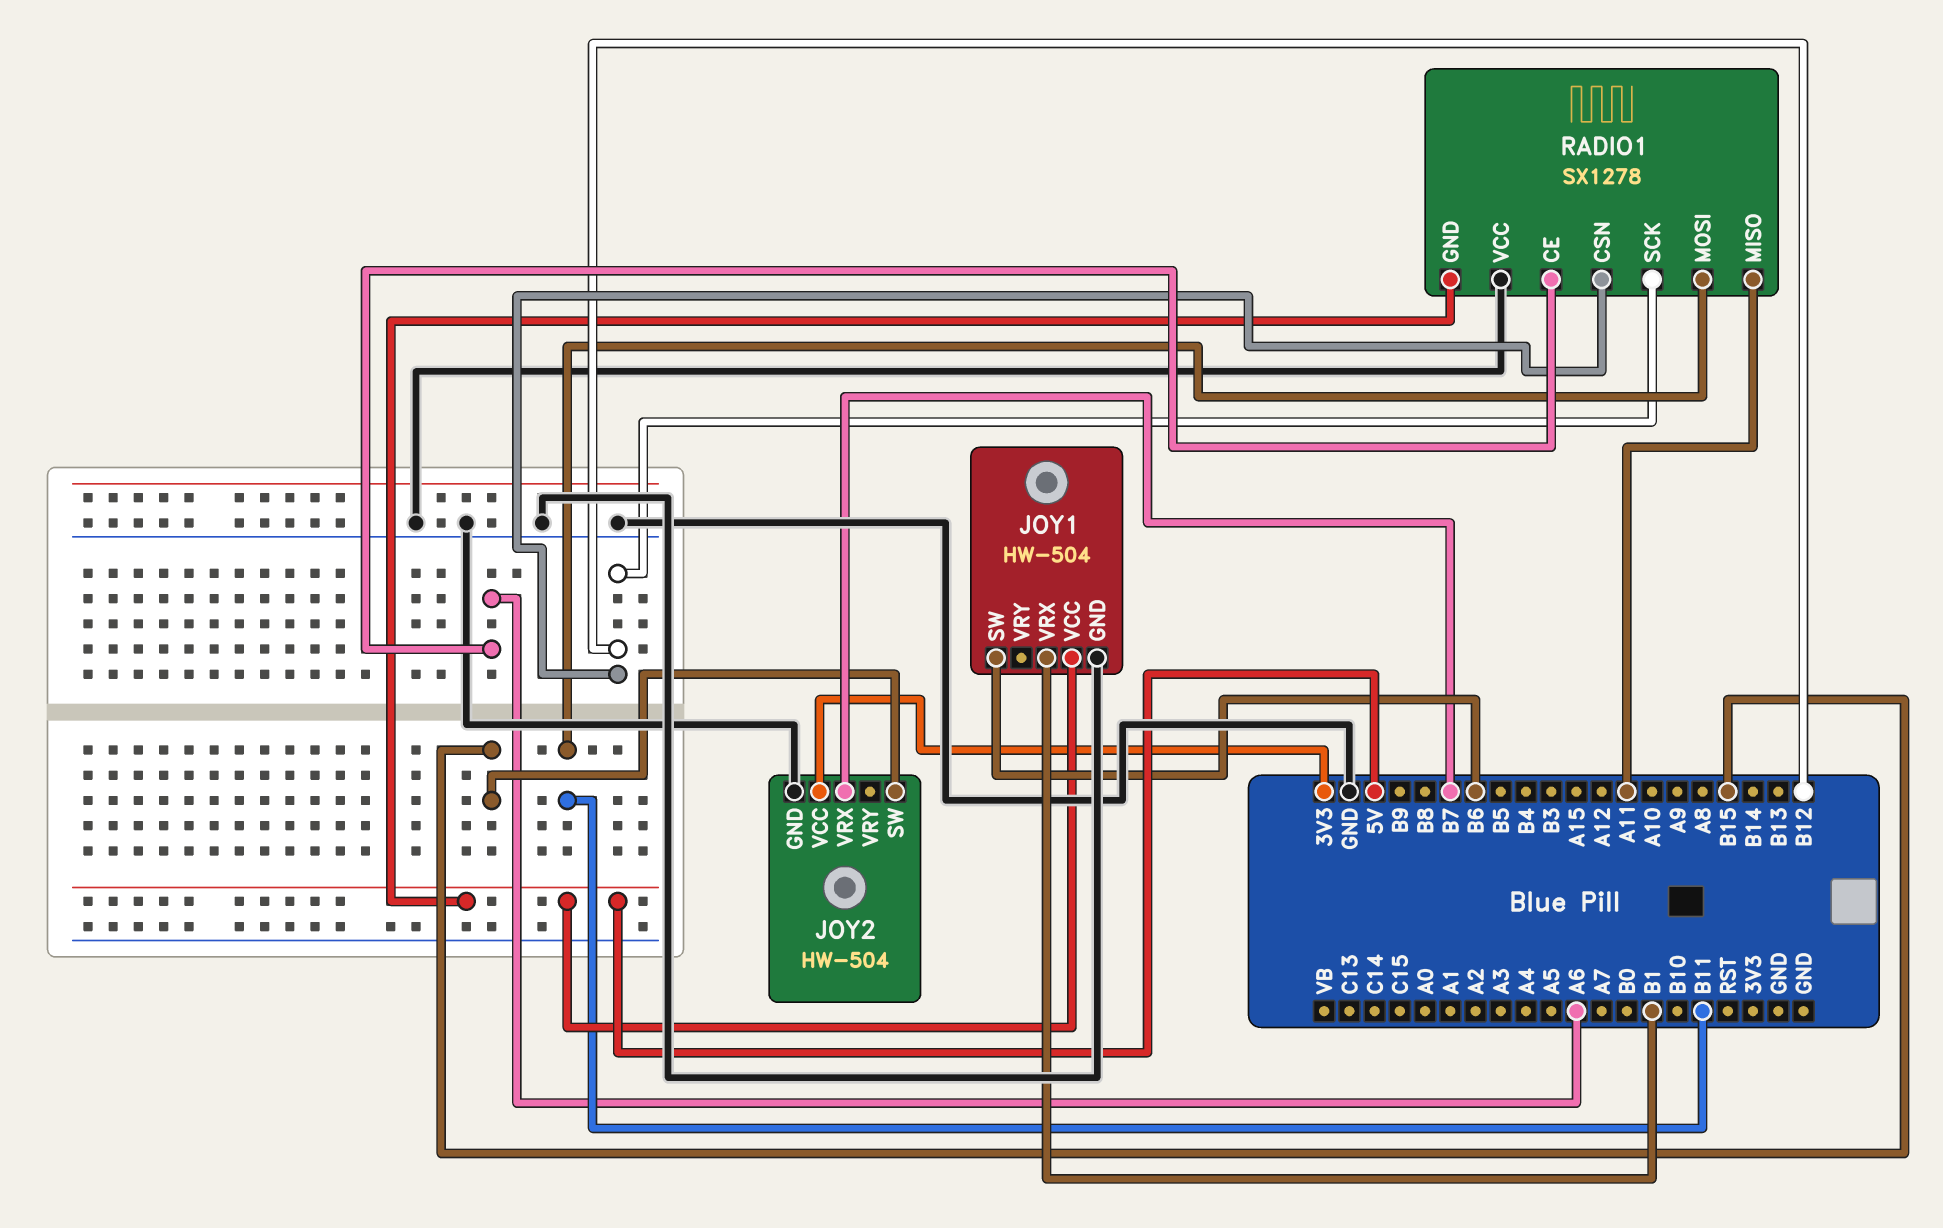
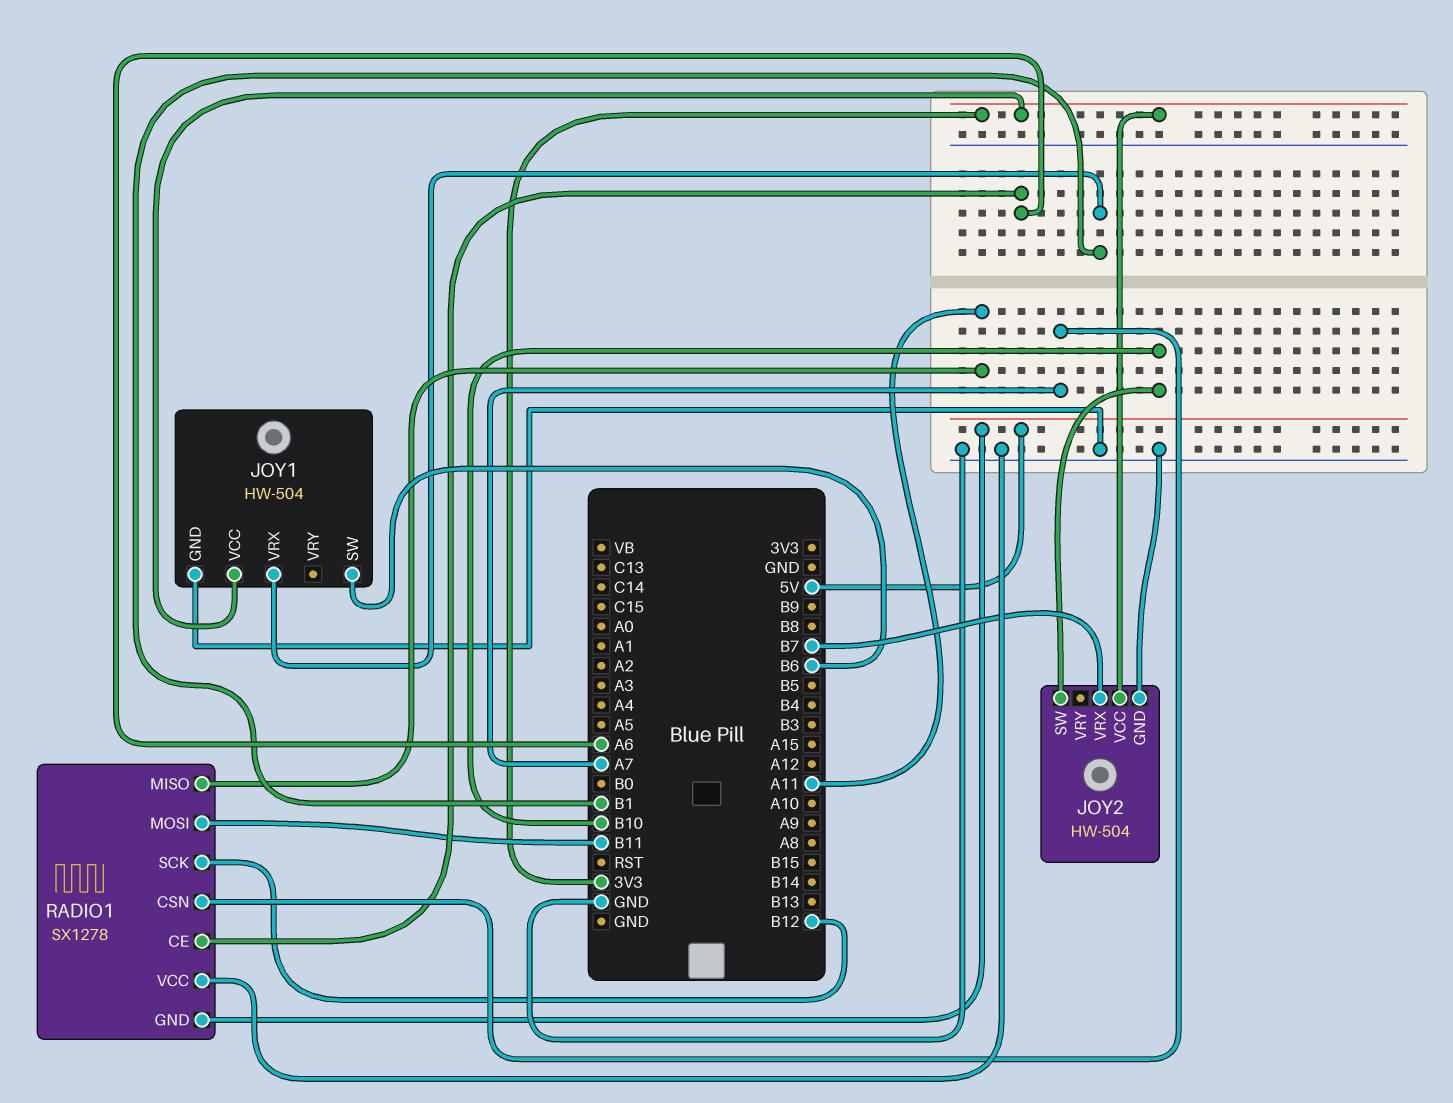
JOY1 pin VCC: 5V -> 3V3
JOY2 pin SW: B15 -> B10
RADIO1 pin CSN: B12 -> A7

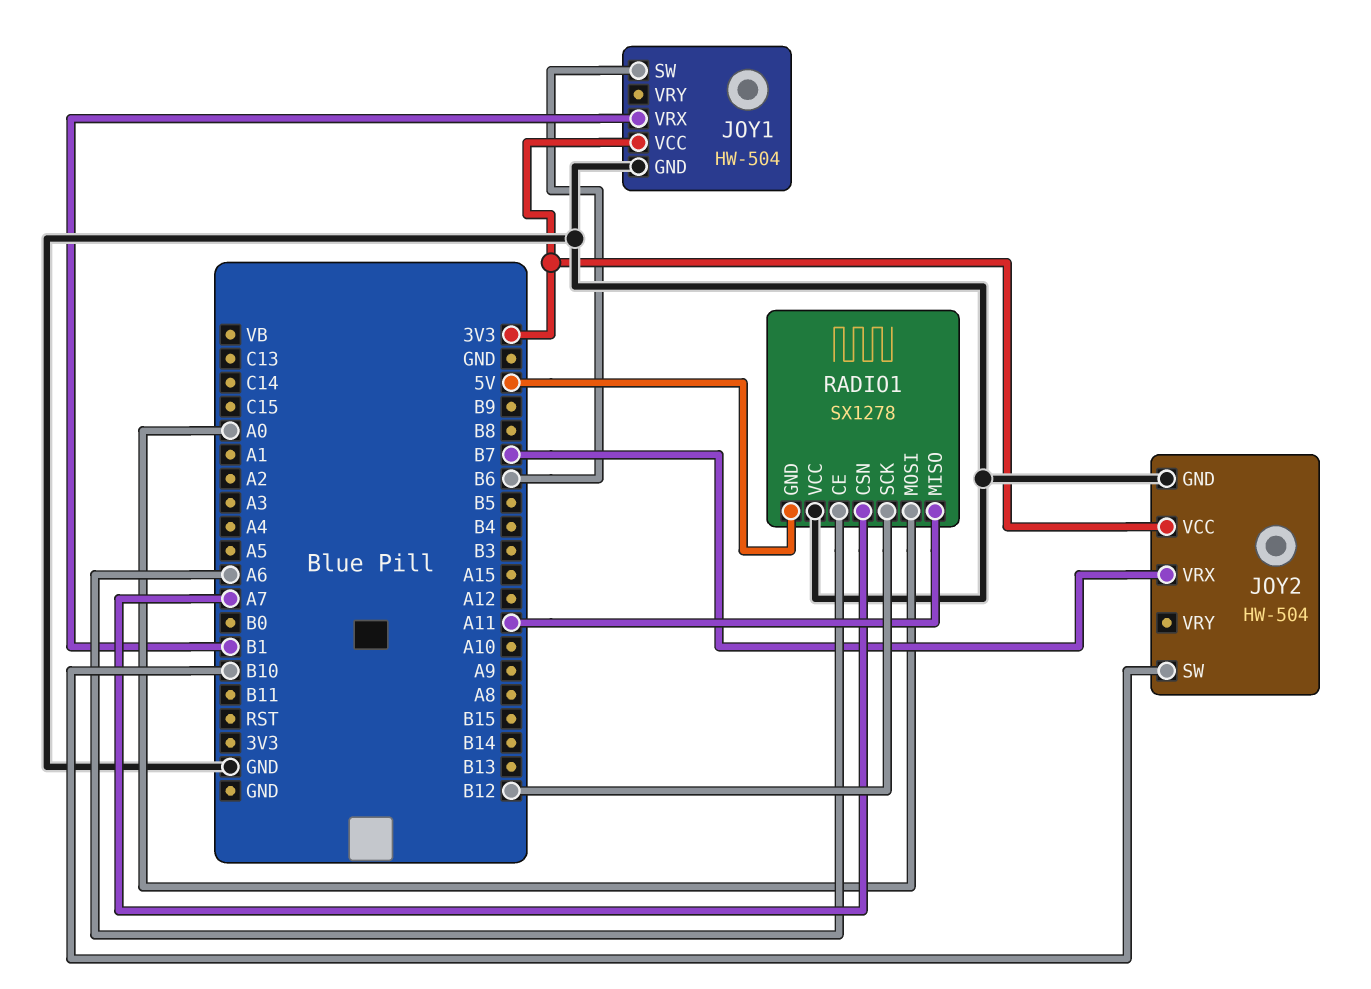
RADIO1 pin MOSI: B11 -> A0

